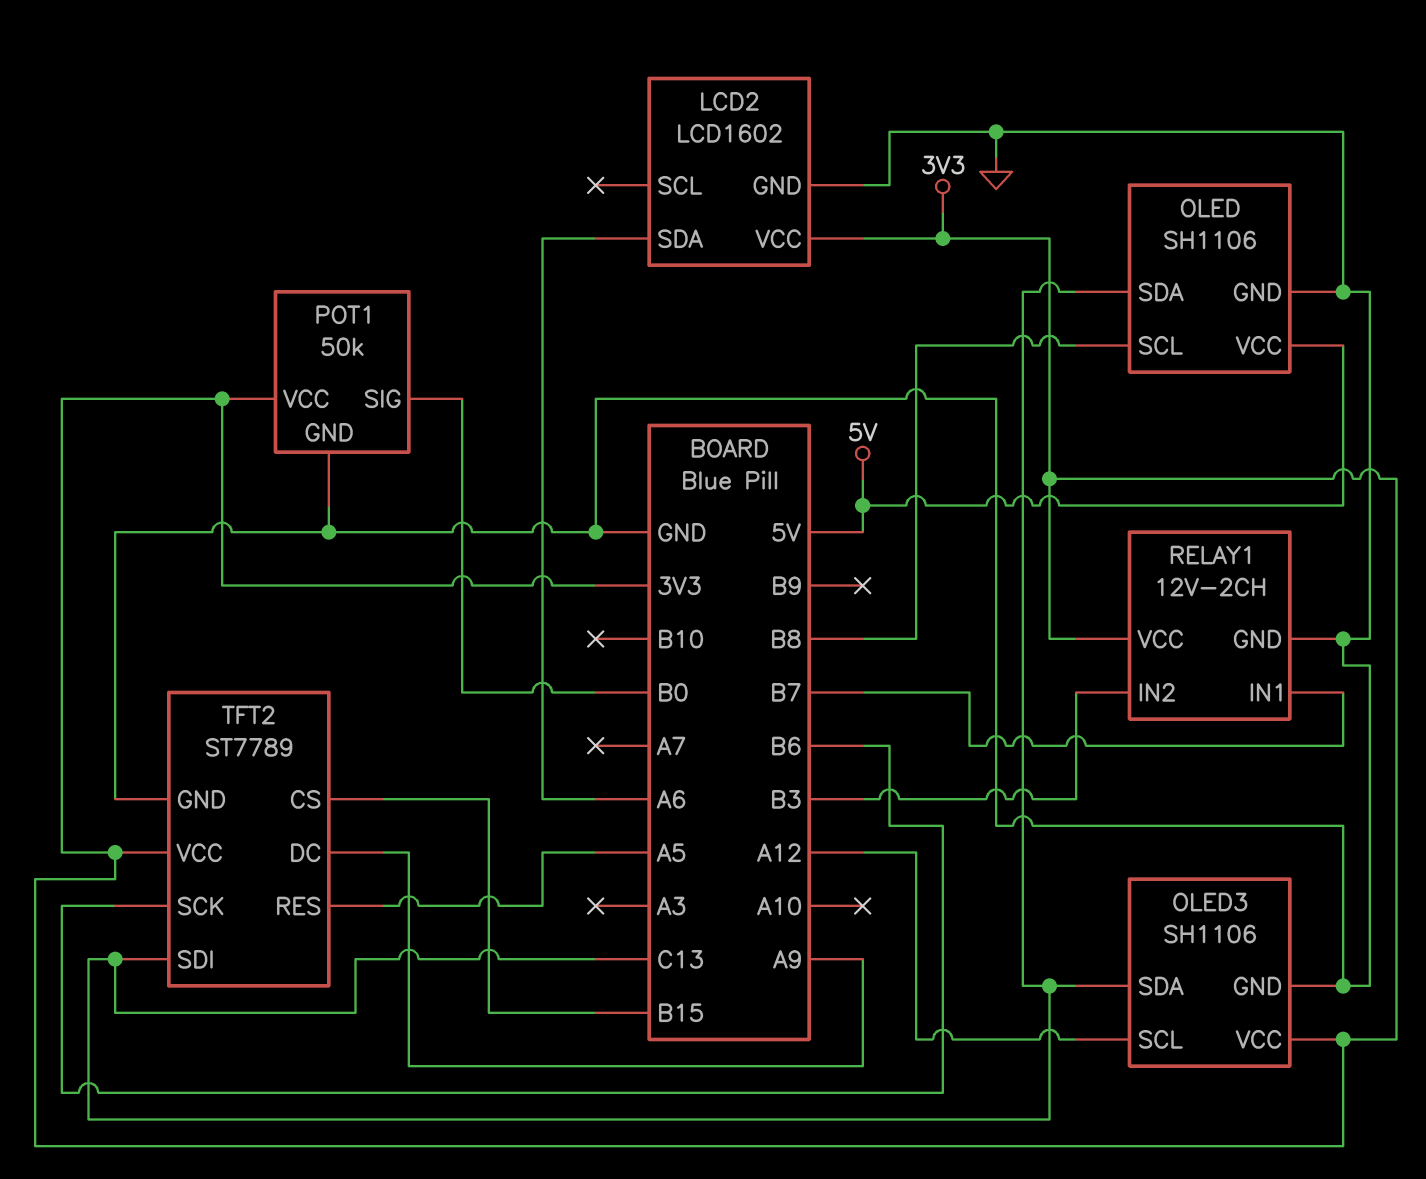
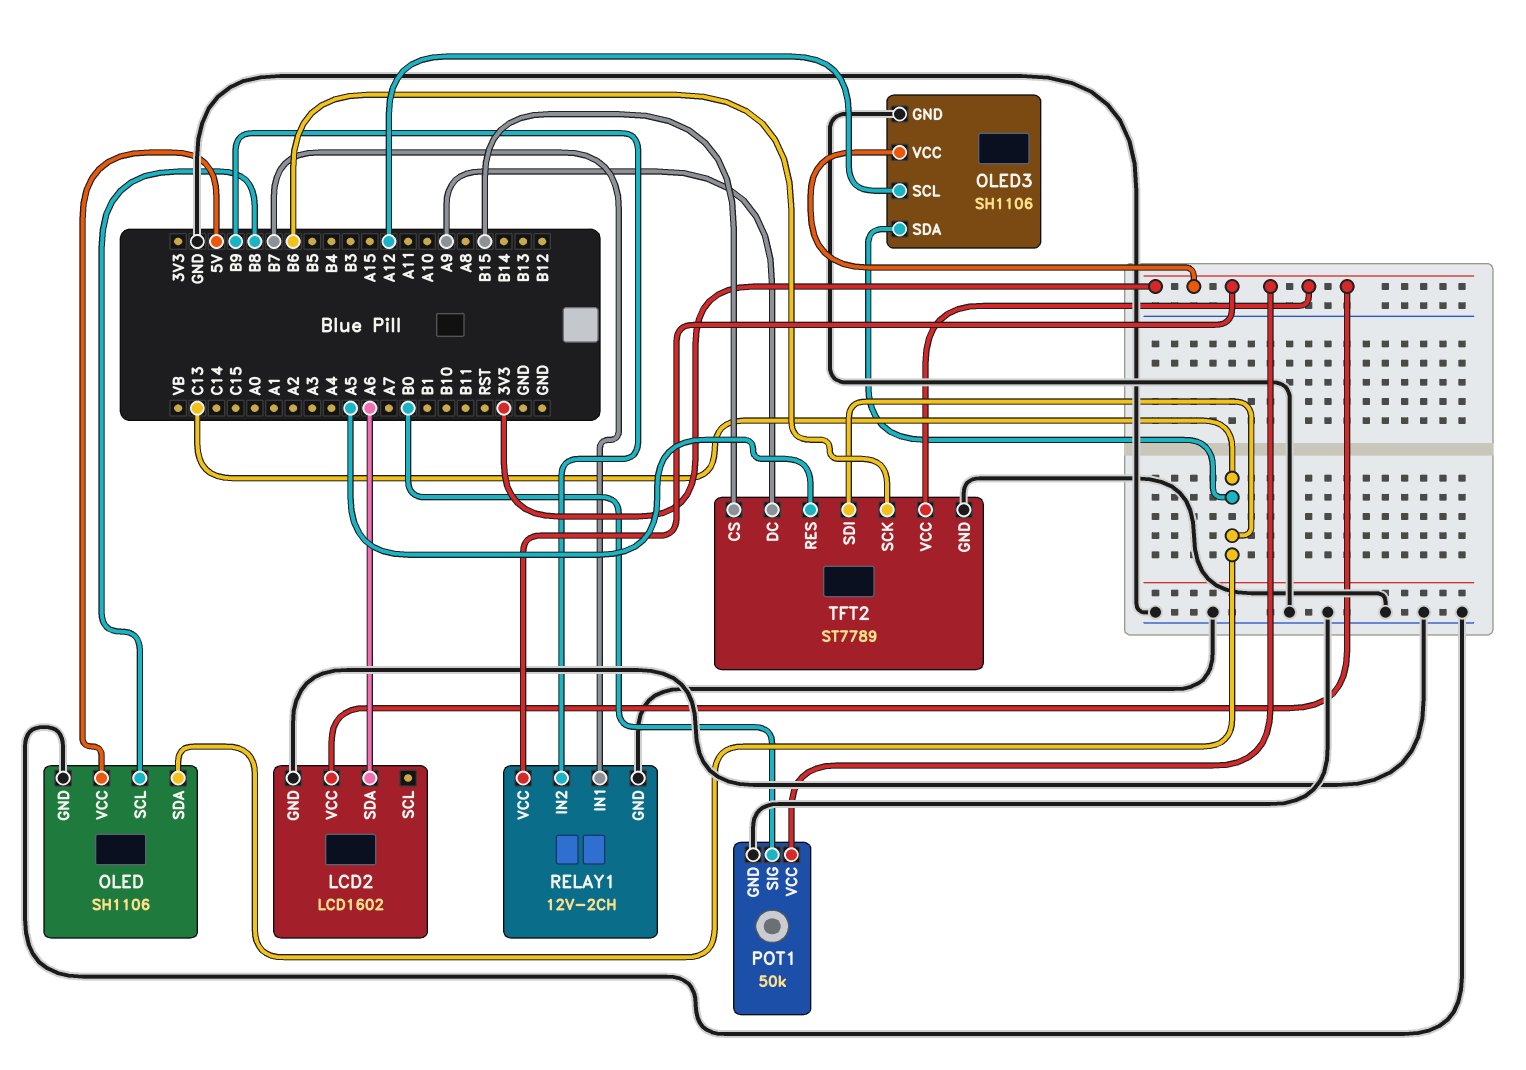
RELAY1 pin IN2: B3 -> B9

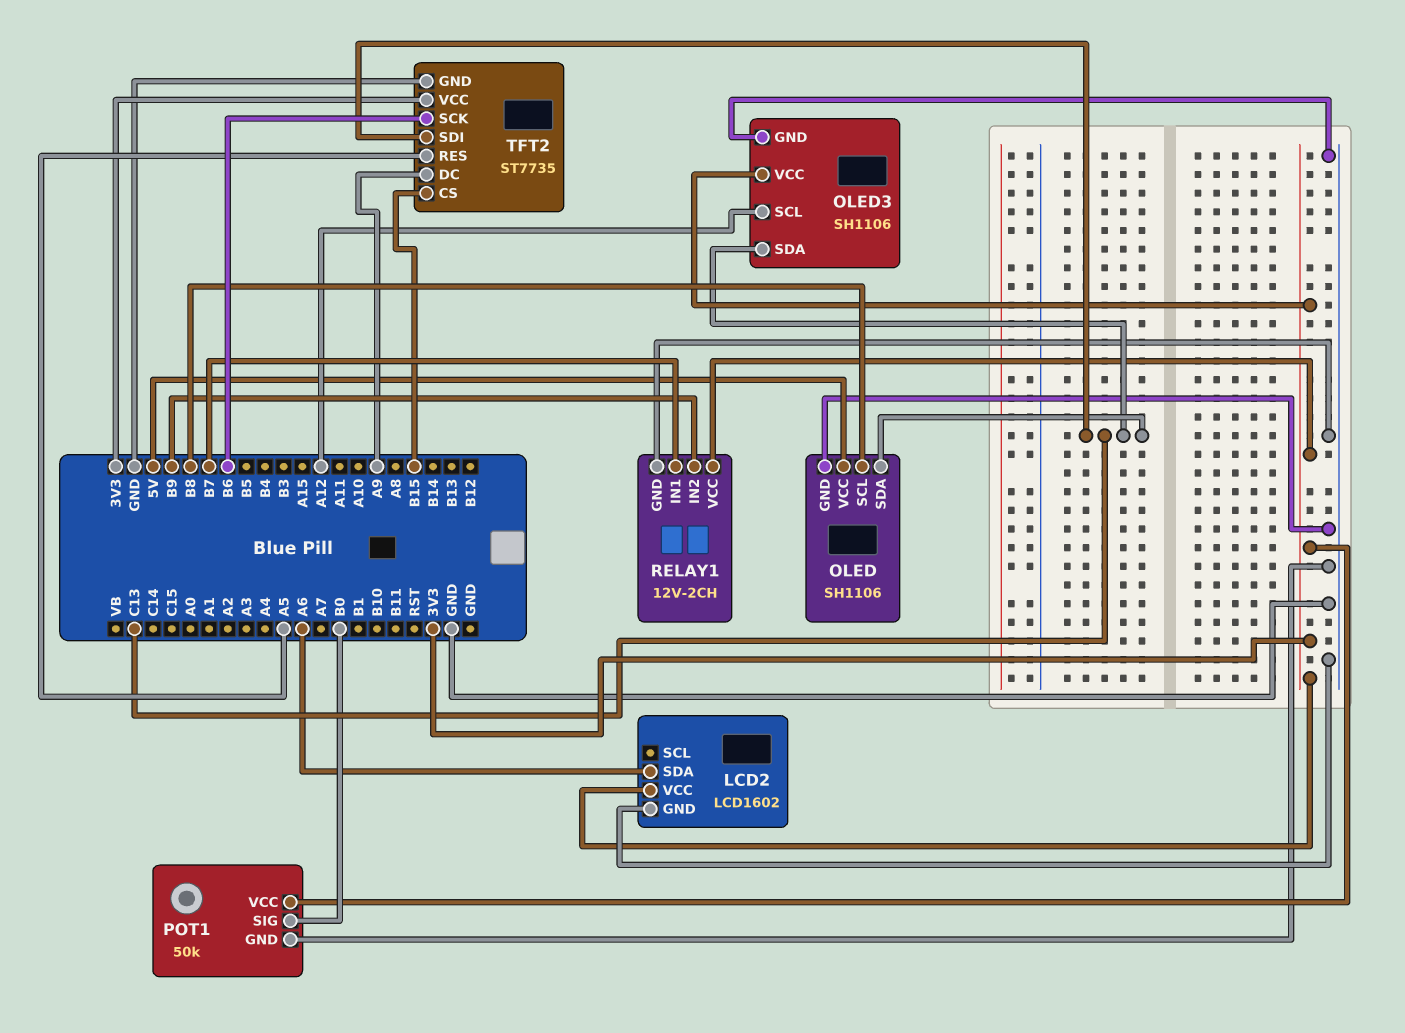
TFT2: ST7789 -> ST7735

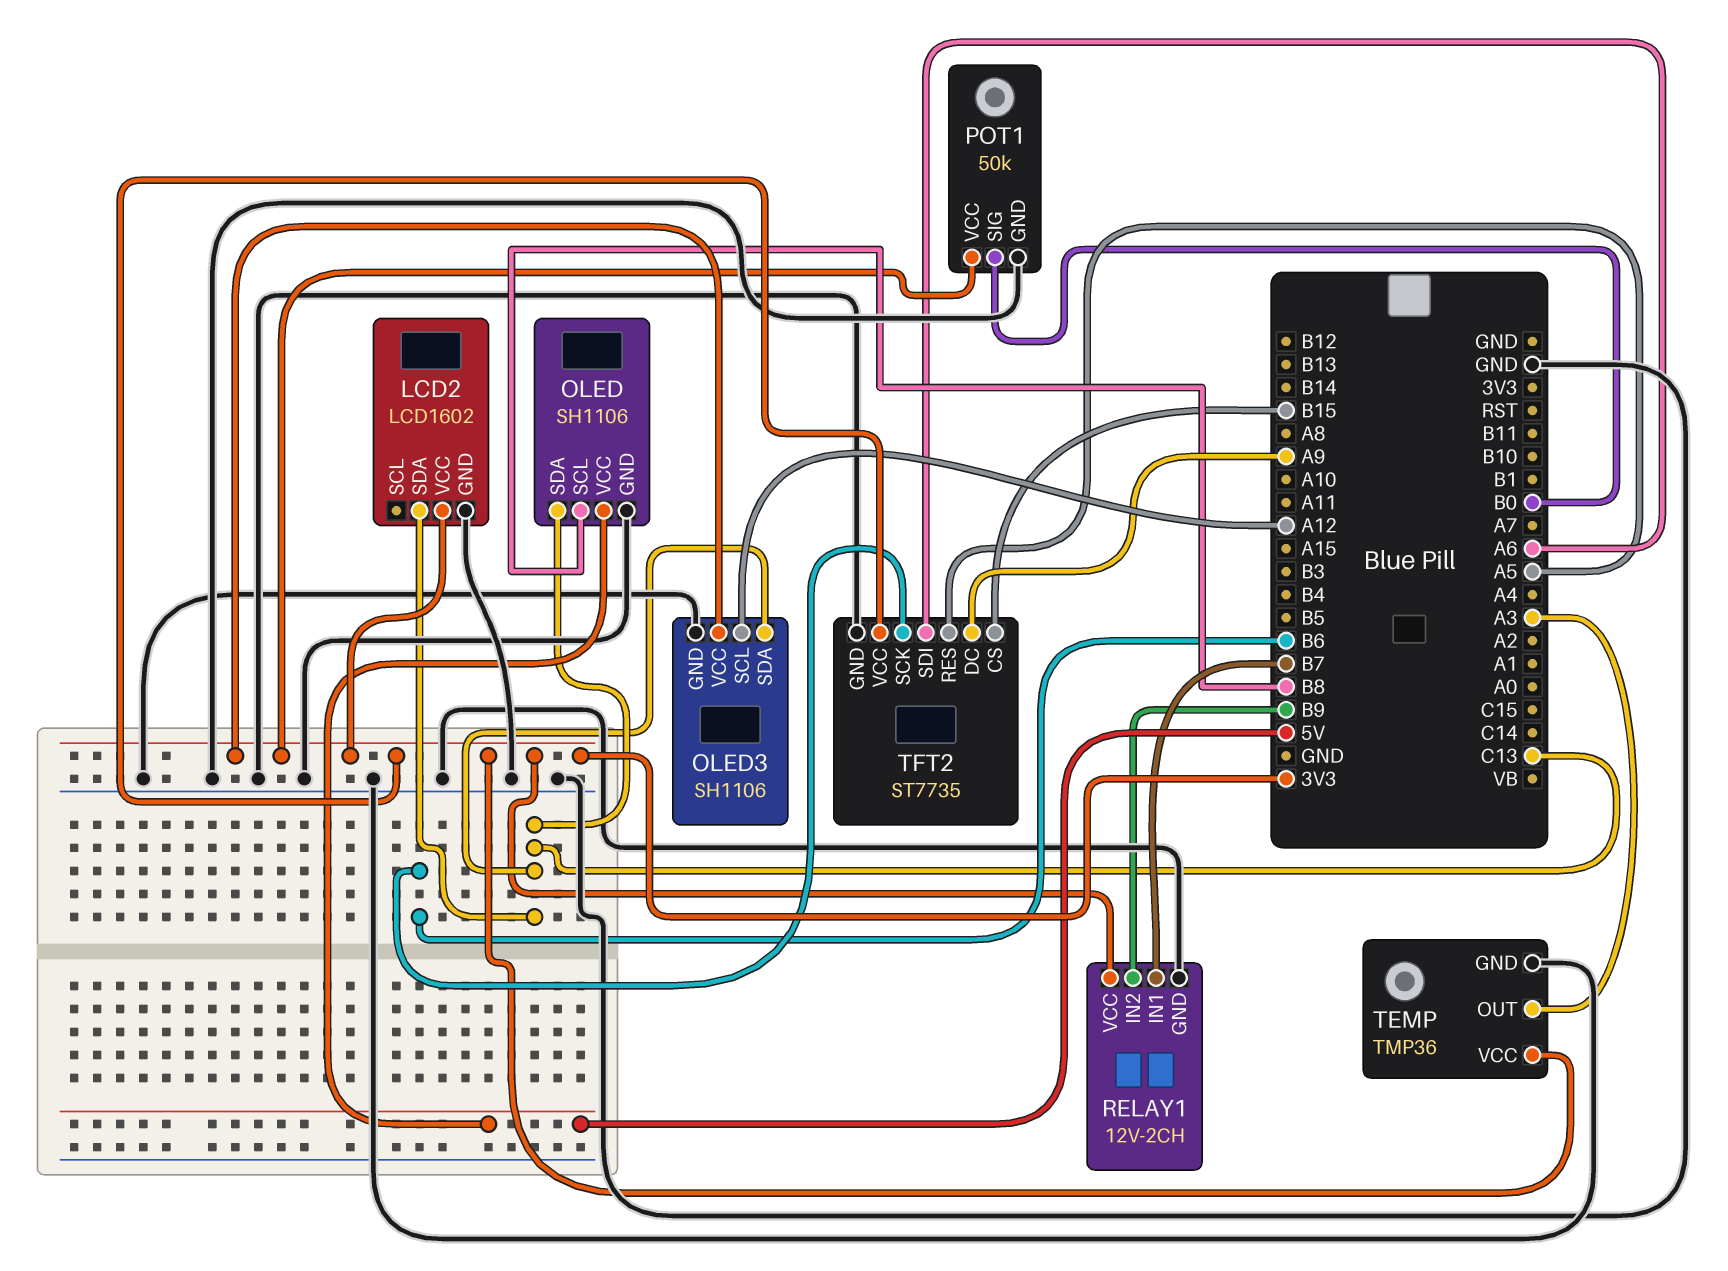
LCD2 pin SDA: A6 -> C13
TEMP: none -> TMP36
TEMP pin GND: none -> GND
TEMP pin OUT: none -> A3
TEMP pin VCC: none -> 3V3
TFT2 pin SDI: C13 -> A6

